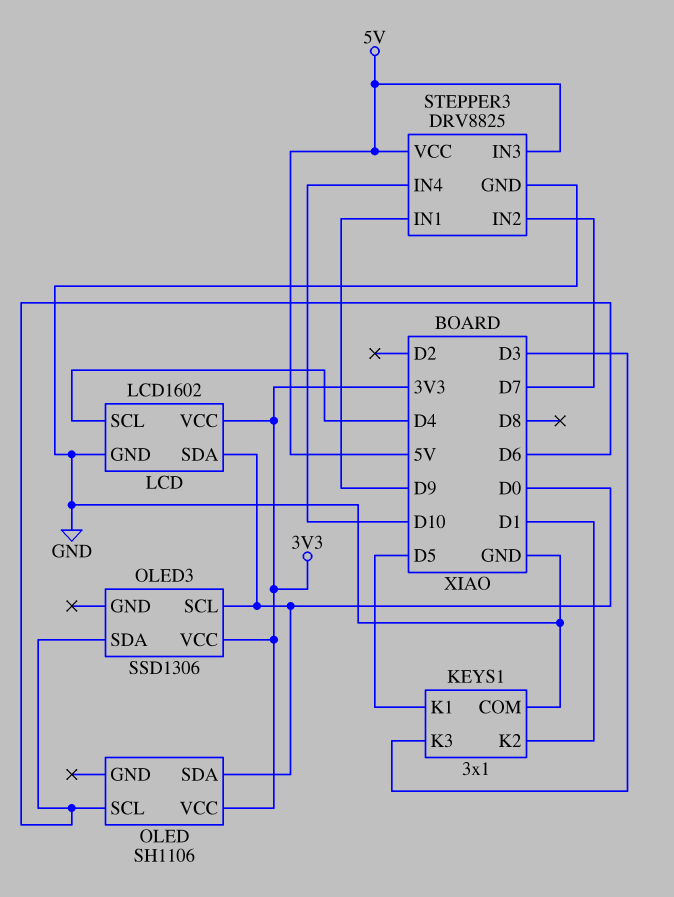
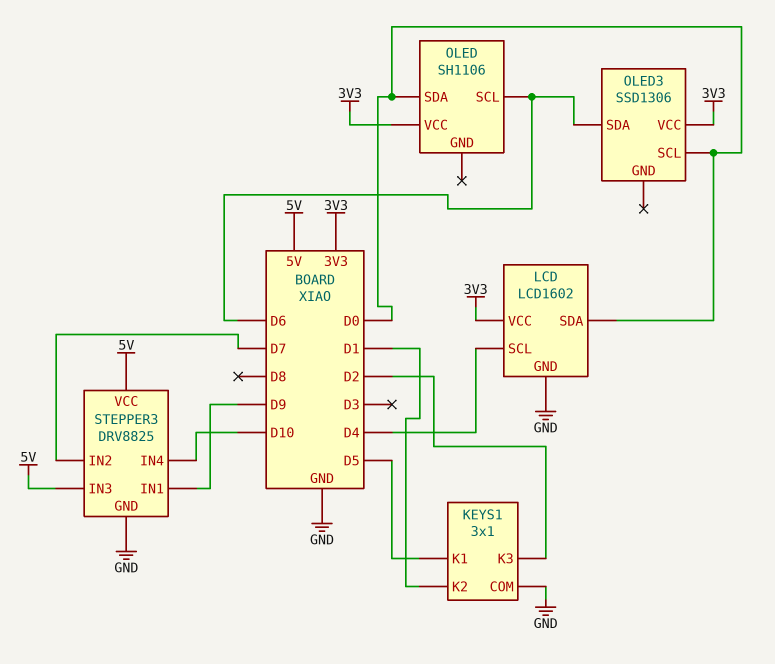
KEYS1 pin K3: D3 -> D2

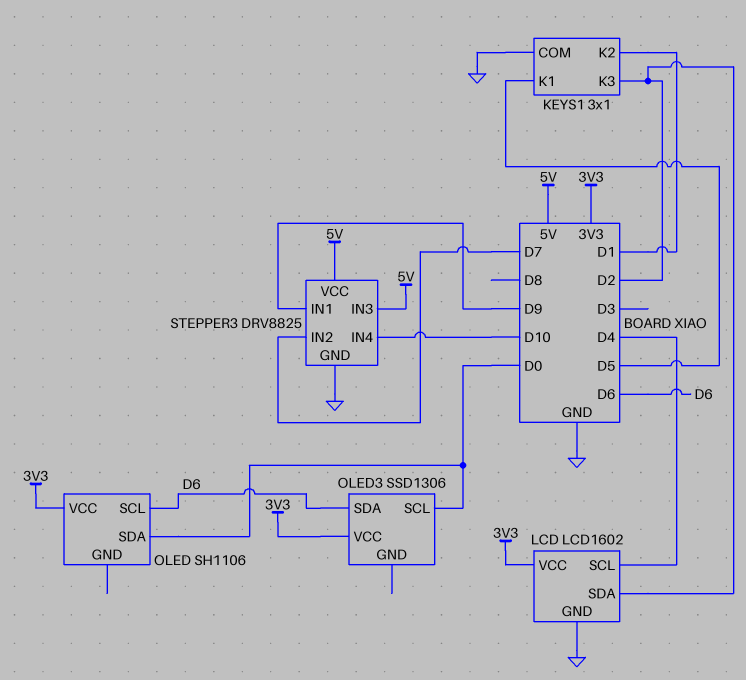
LCD pin SDA: D0 -> D2

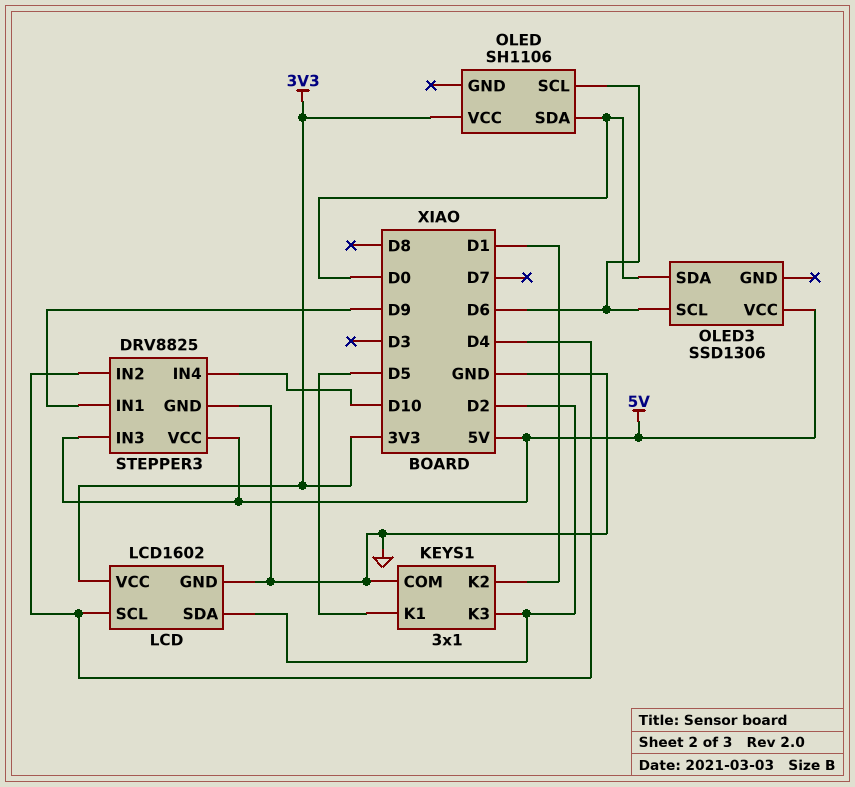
OLED3 pin SCL: D0 -> D6
OLED3 pin SDA: D6 -> D0
OLED3 pin VCC: 3V3 -> 5V
STEPPER3 pin IN2: D7 -> D4

